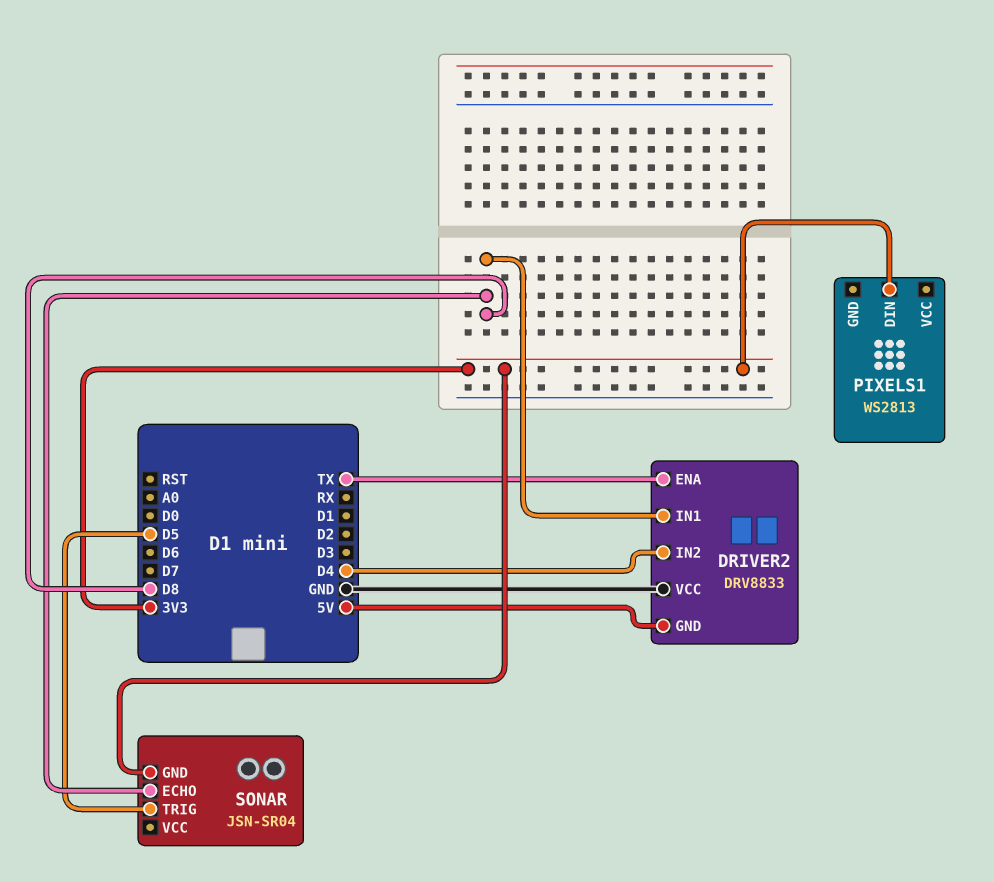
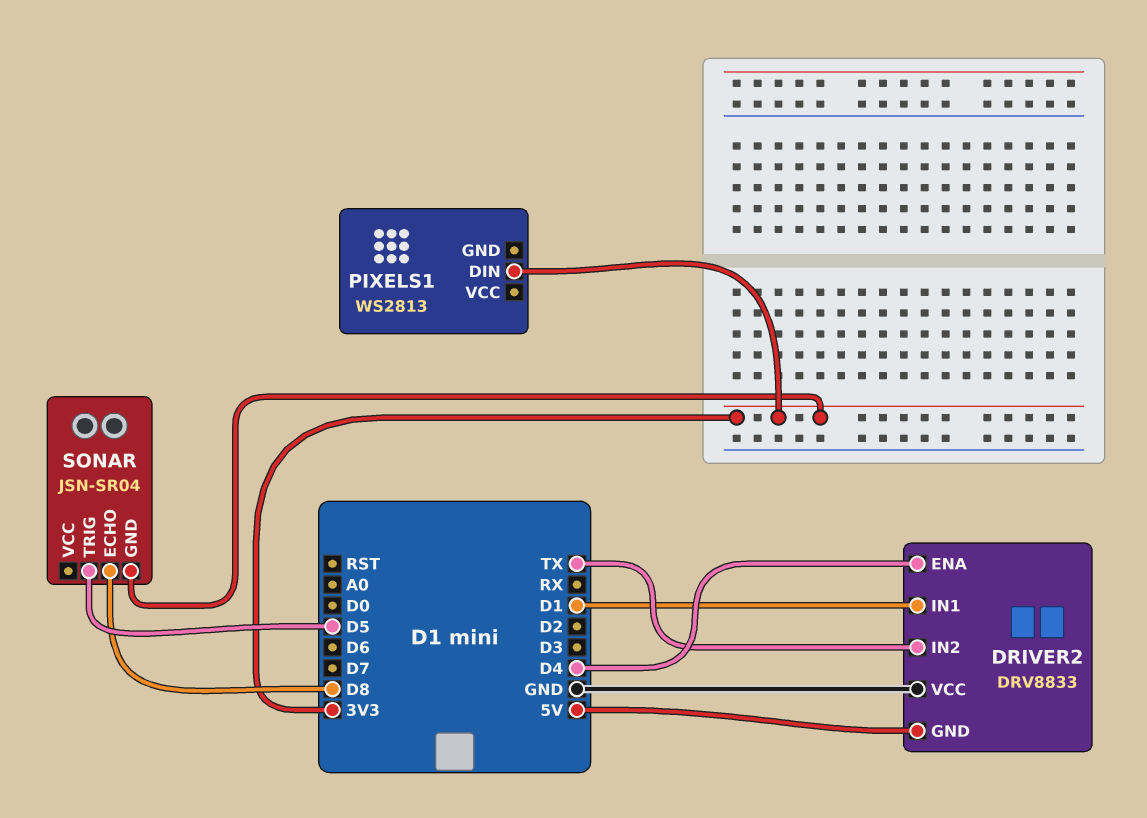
DRIVER2 pin ENA: TX -> D4
DRIVER2 pin IN1: D8 -> D1
DRIVER2 pin IN2: D4 -> TX

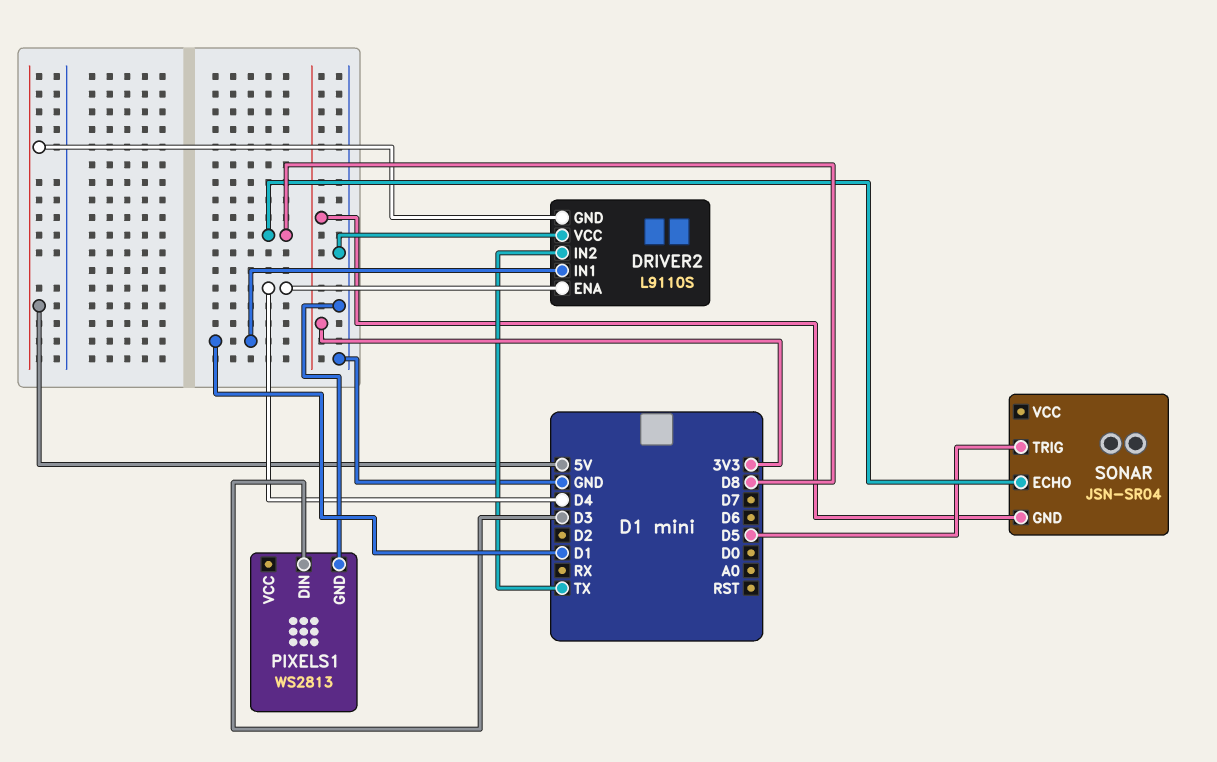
DRIVER2: DRV8833 -> L9110S
PIXELS1 pin DIN: 3V3 -> D3
PIXELS1 pin GND: none -> GND

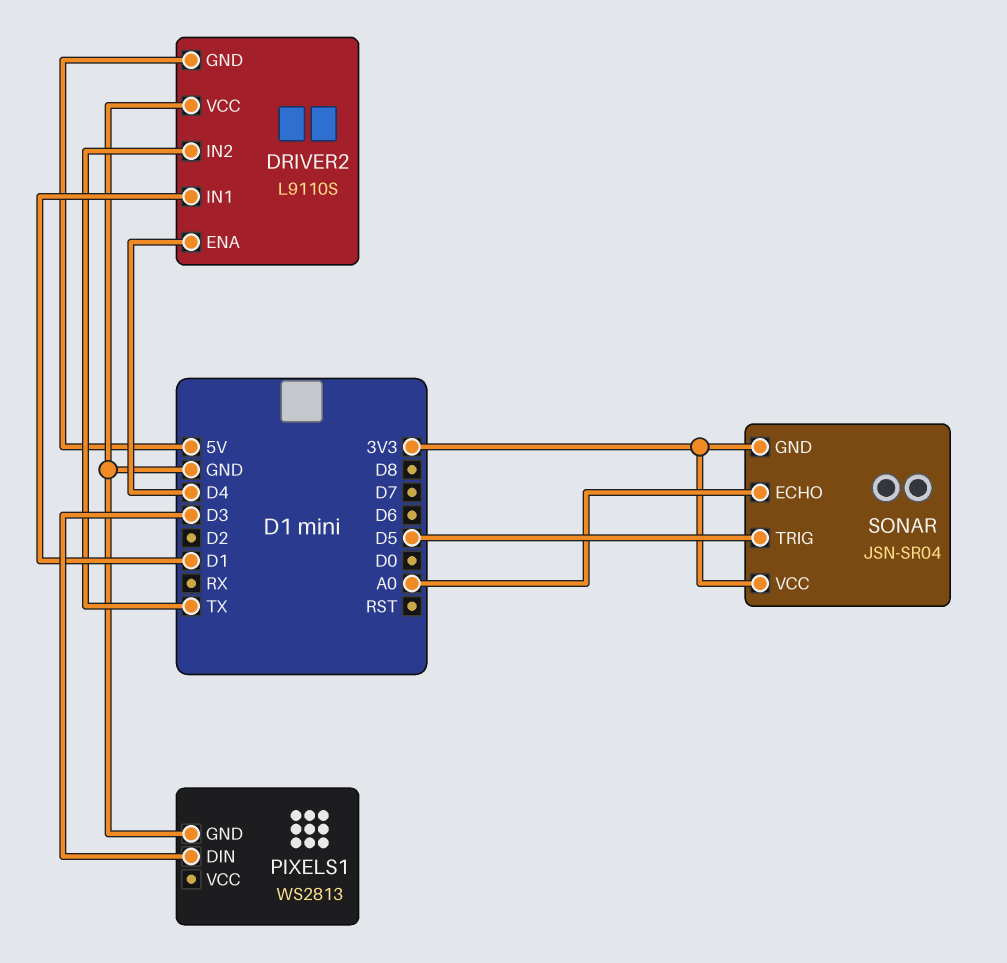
SONAR pin ECHO: D8 -> A0
SONAR pin VCC: none -> 3V3

